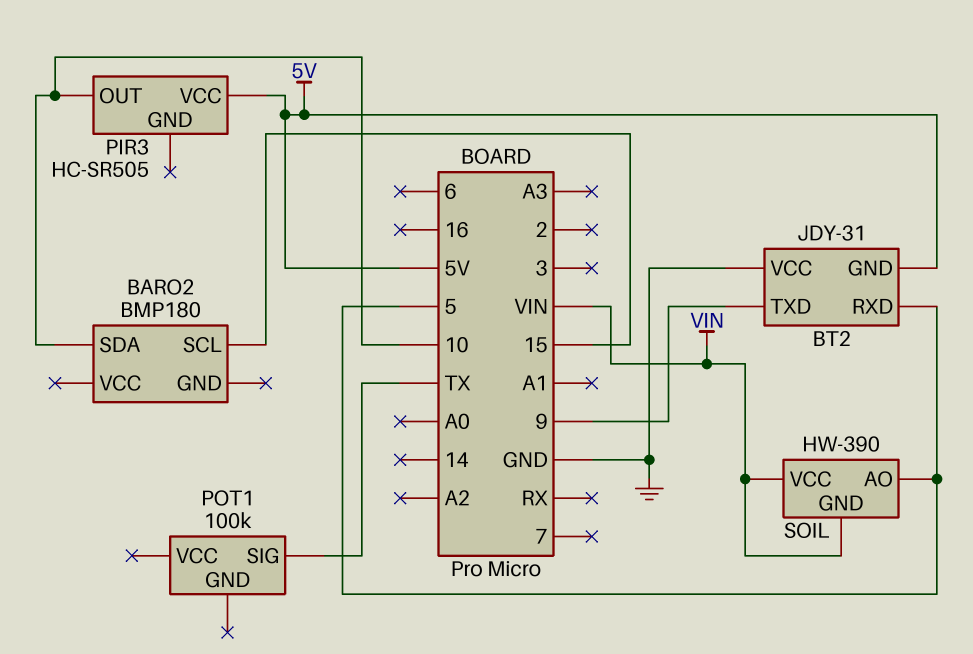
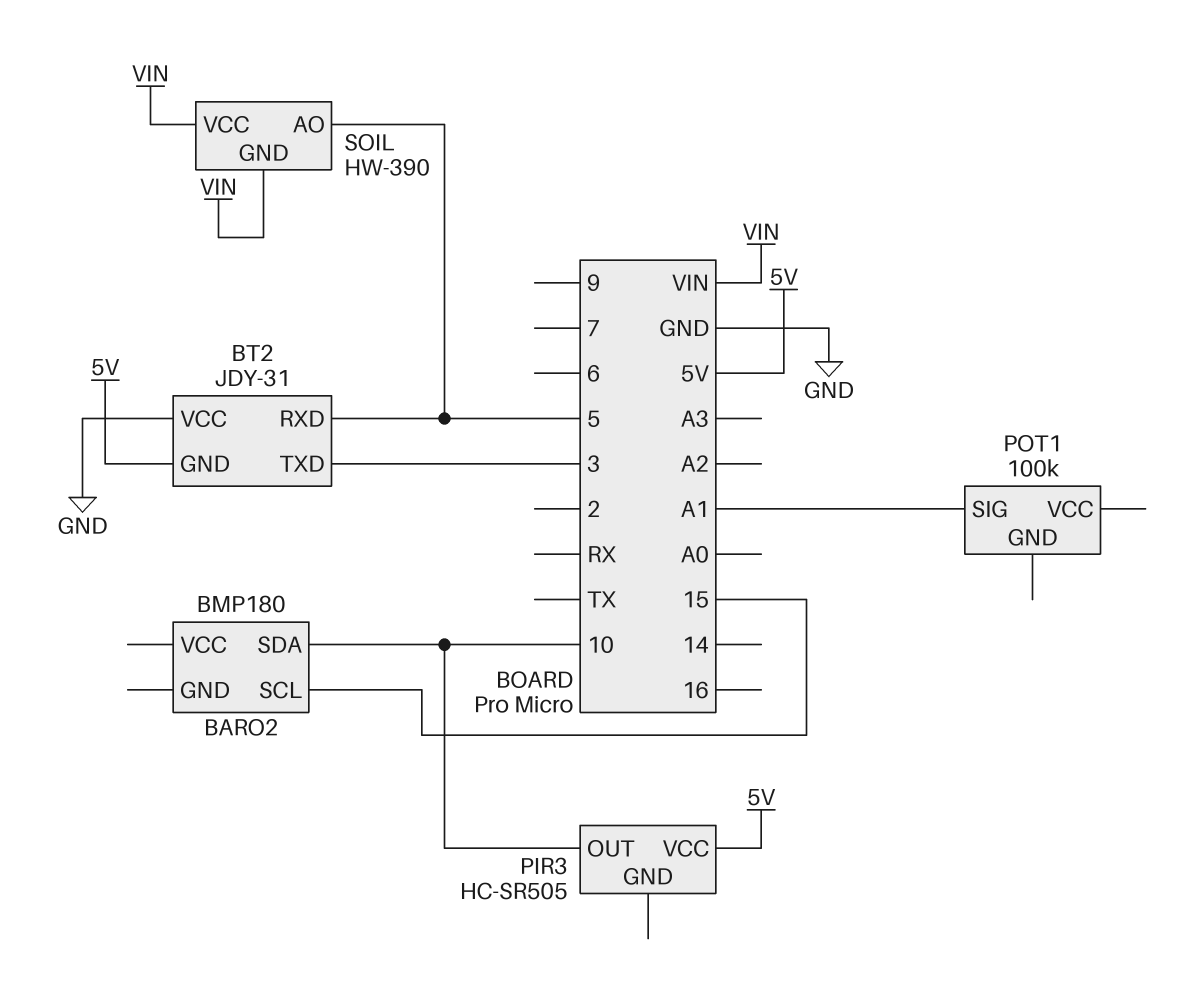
BT2 pin TXD: 9 -> 3
POT1 pin SIG: TX -> A1

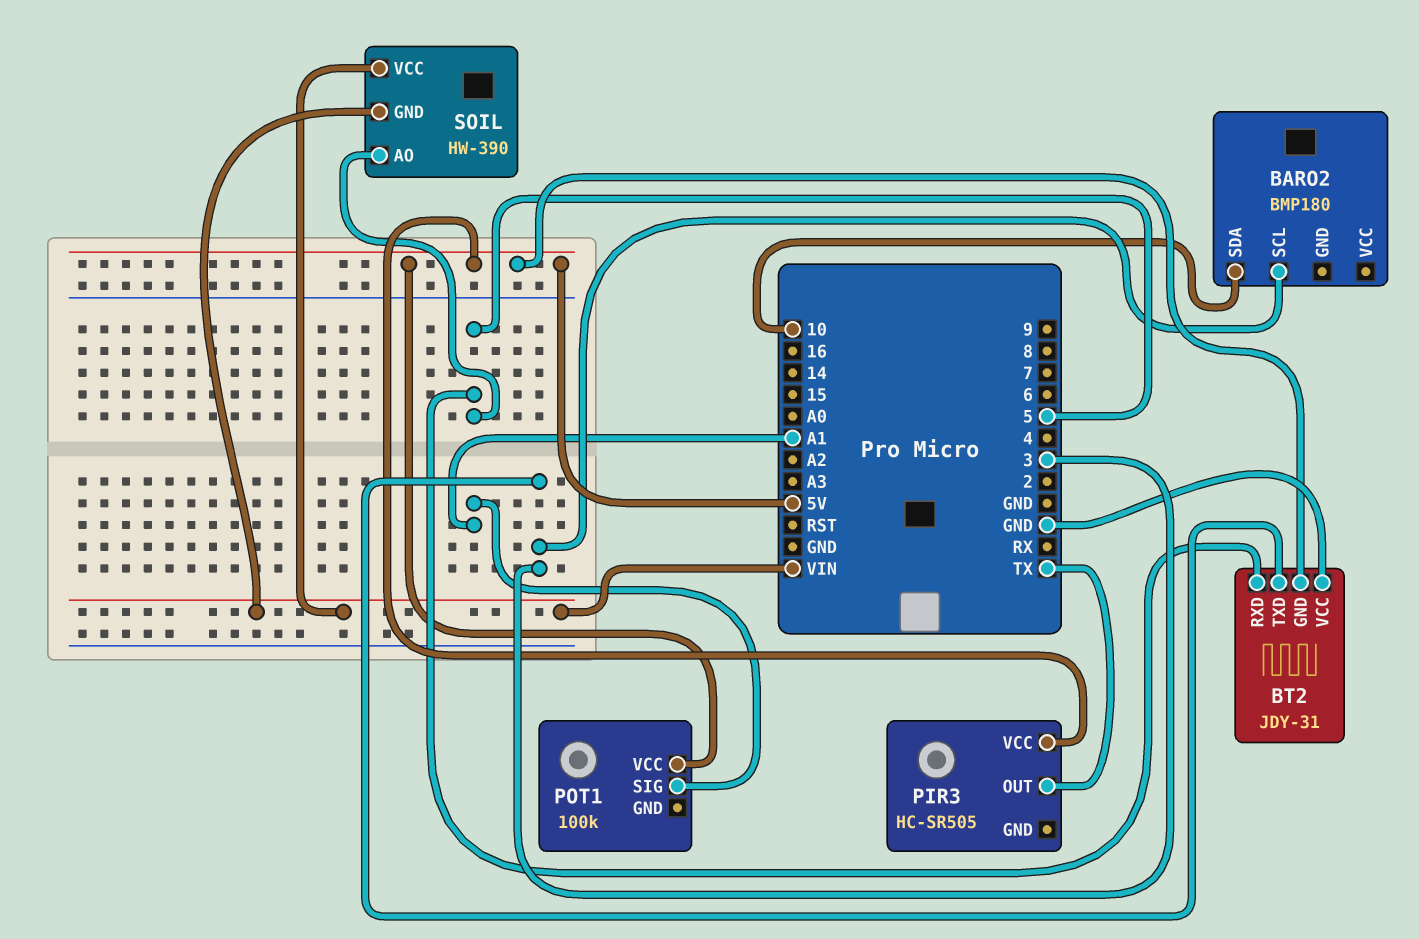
BARO2 pin SCL: 15 -> 3
PIR3 pin OUT: 10 -> TX
POT1 pin VCC: none -> 5V

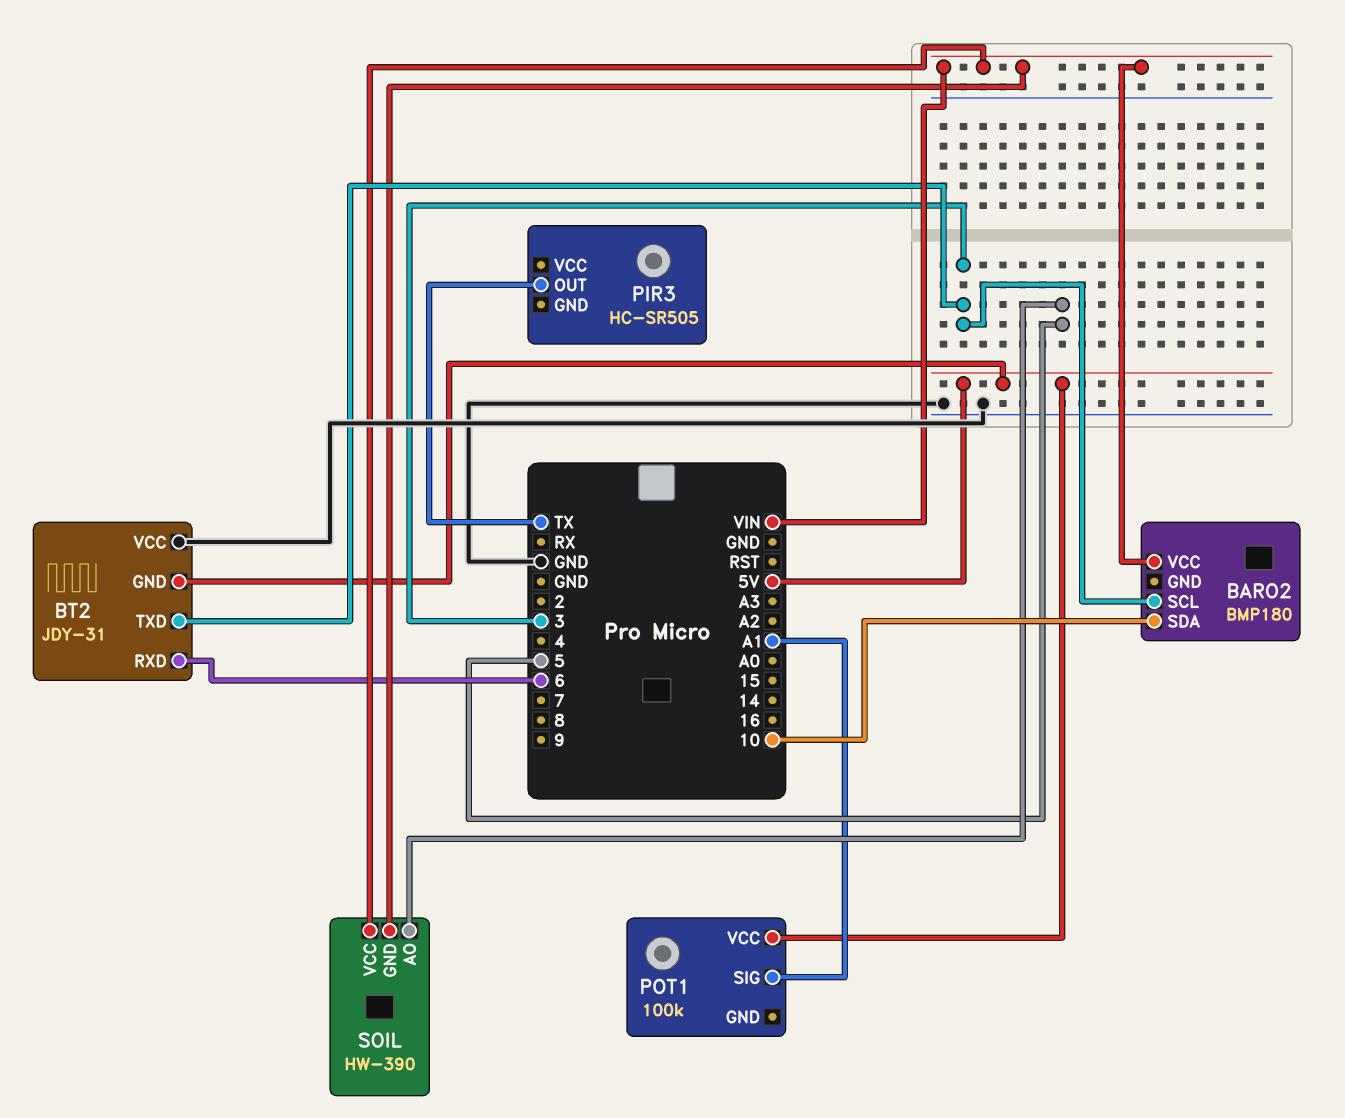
BARO2 pin VCC: none -> VIN
BT2 pin RXD: 5 -> 6
PIR3 pin VCC: 5V -> none

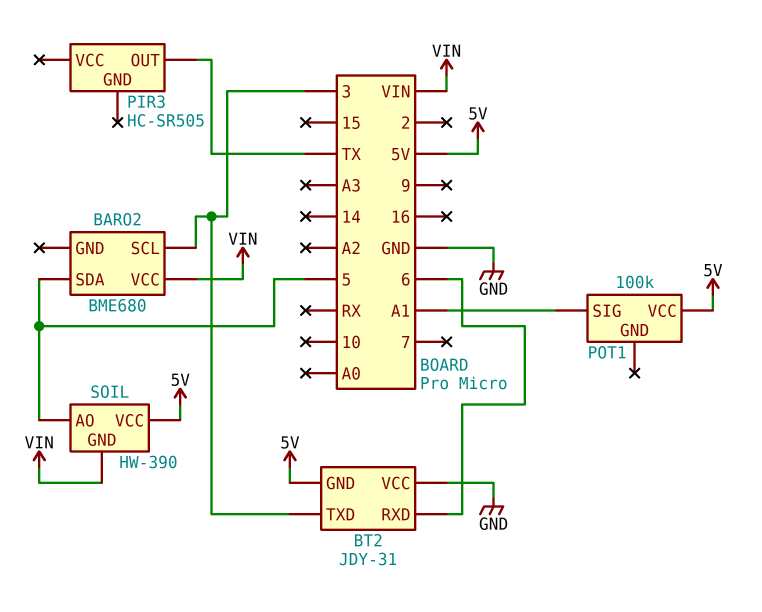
BARO2: BMP180 -> BME680
BARO2 pin SDA: 10 -> 5
SOIL pin VCC: VIN -> 5V

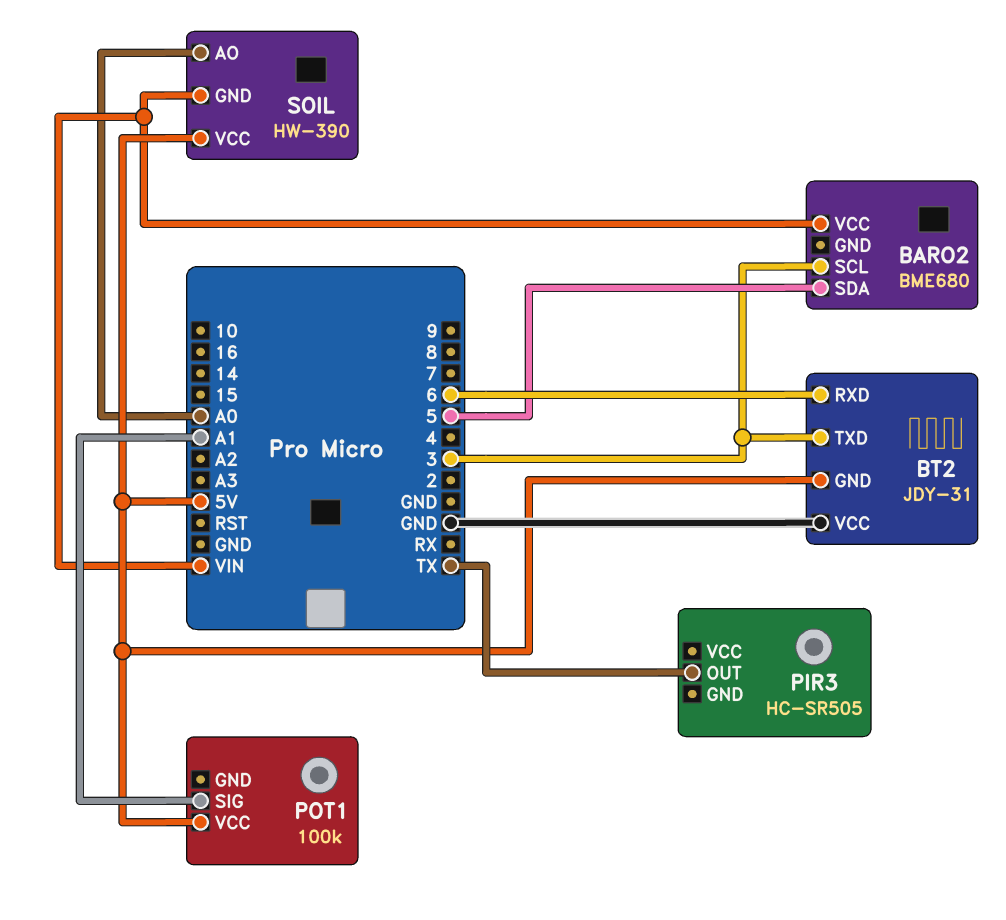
SOIL pin AO: 5 -> A0

